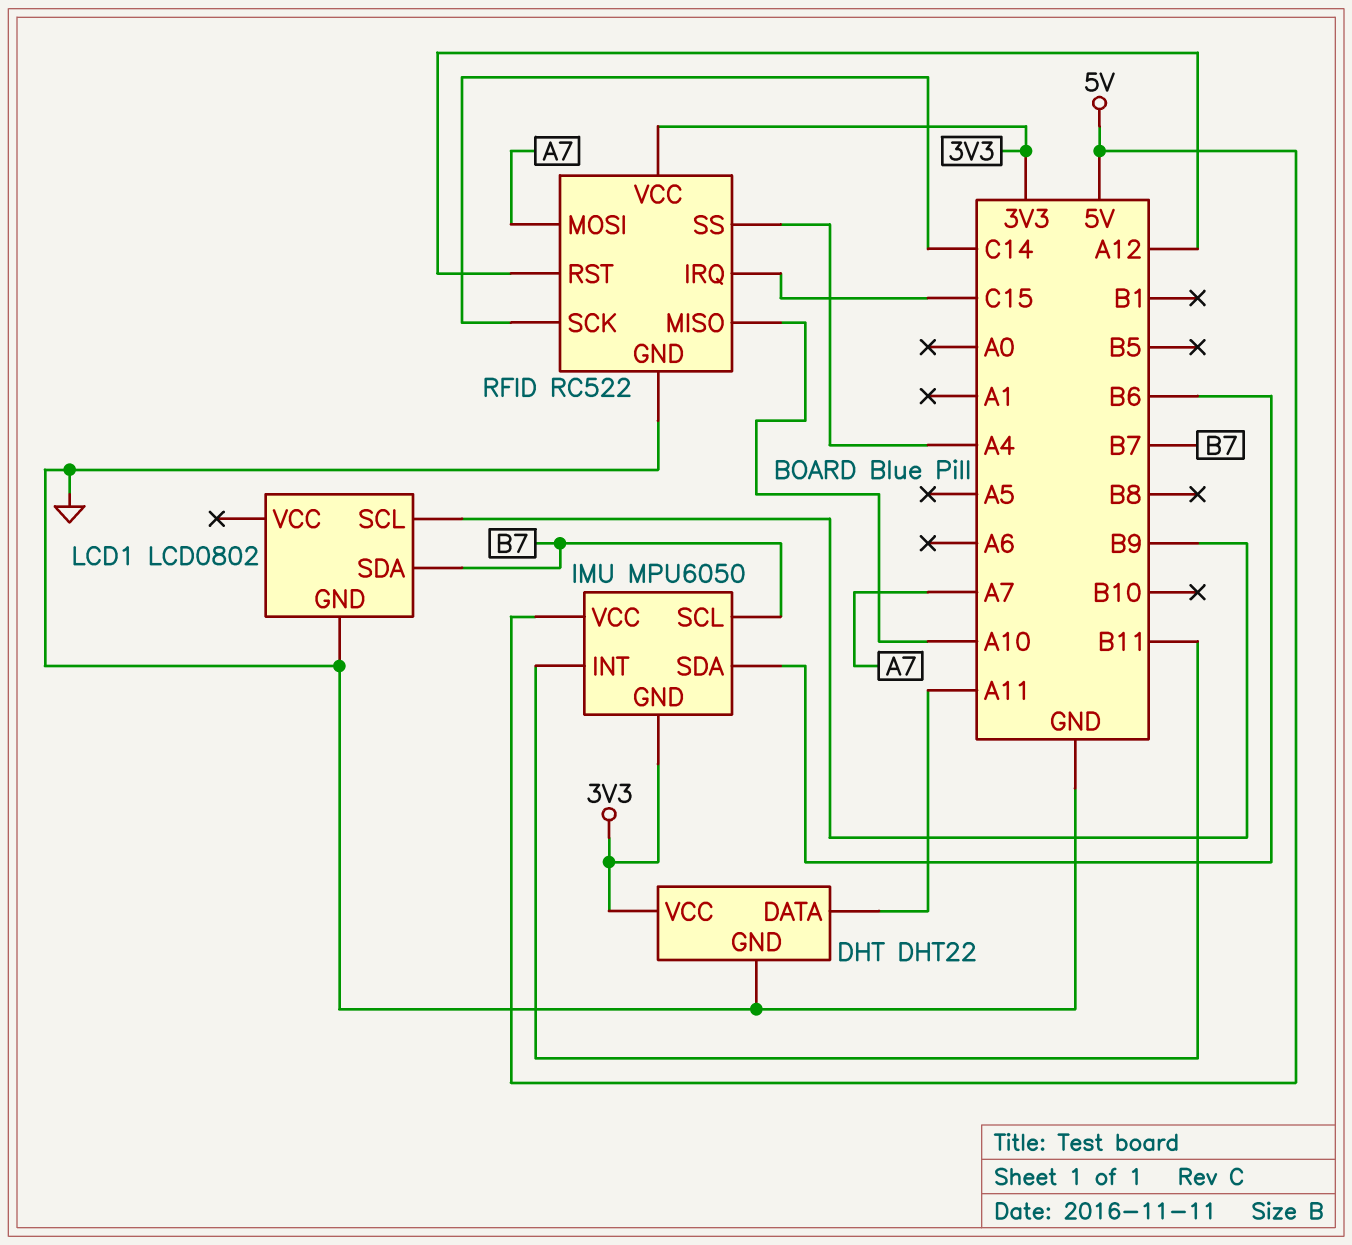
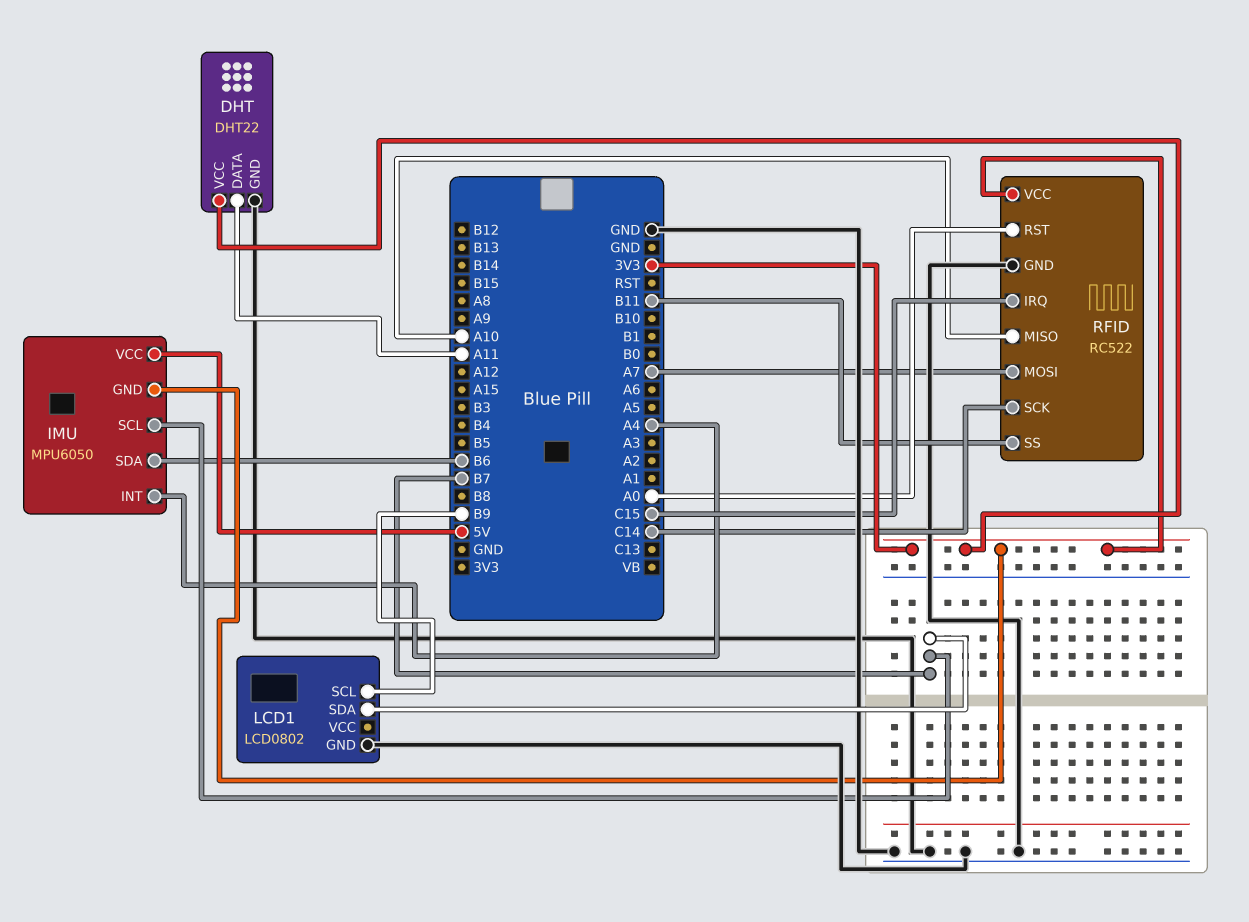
IMU pin INT: B11 -> A4
RFID pin RST: A12 -> A0
RFID pin SS: A4 -> B11

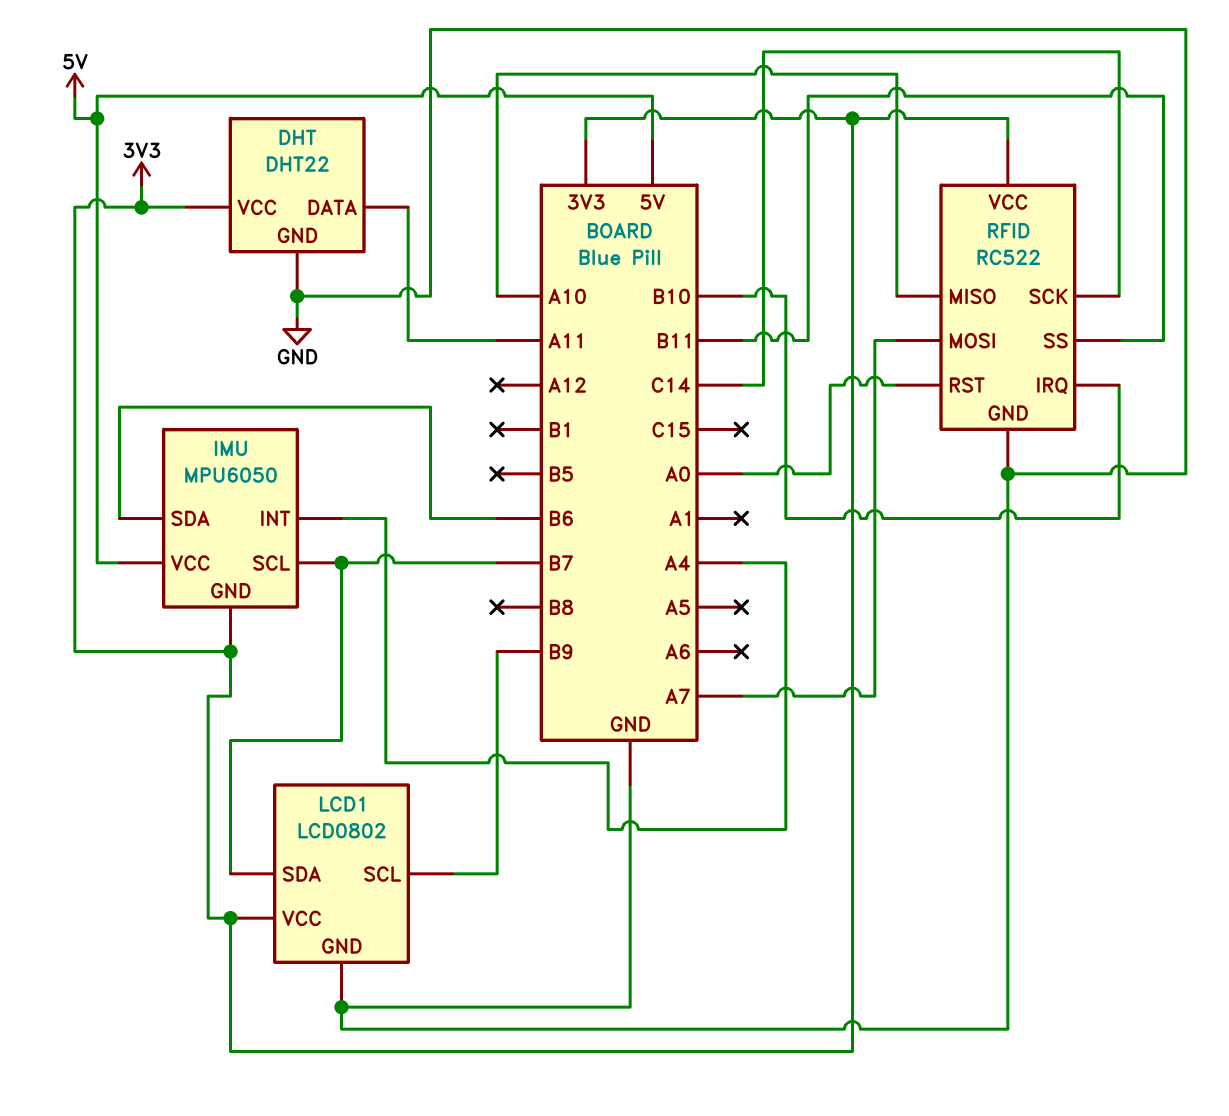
LCD1 pin VCC: none -> 3V3
RFID pin IRQ: C15 -> B10

